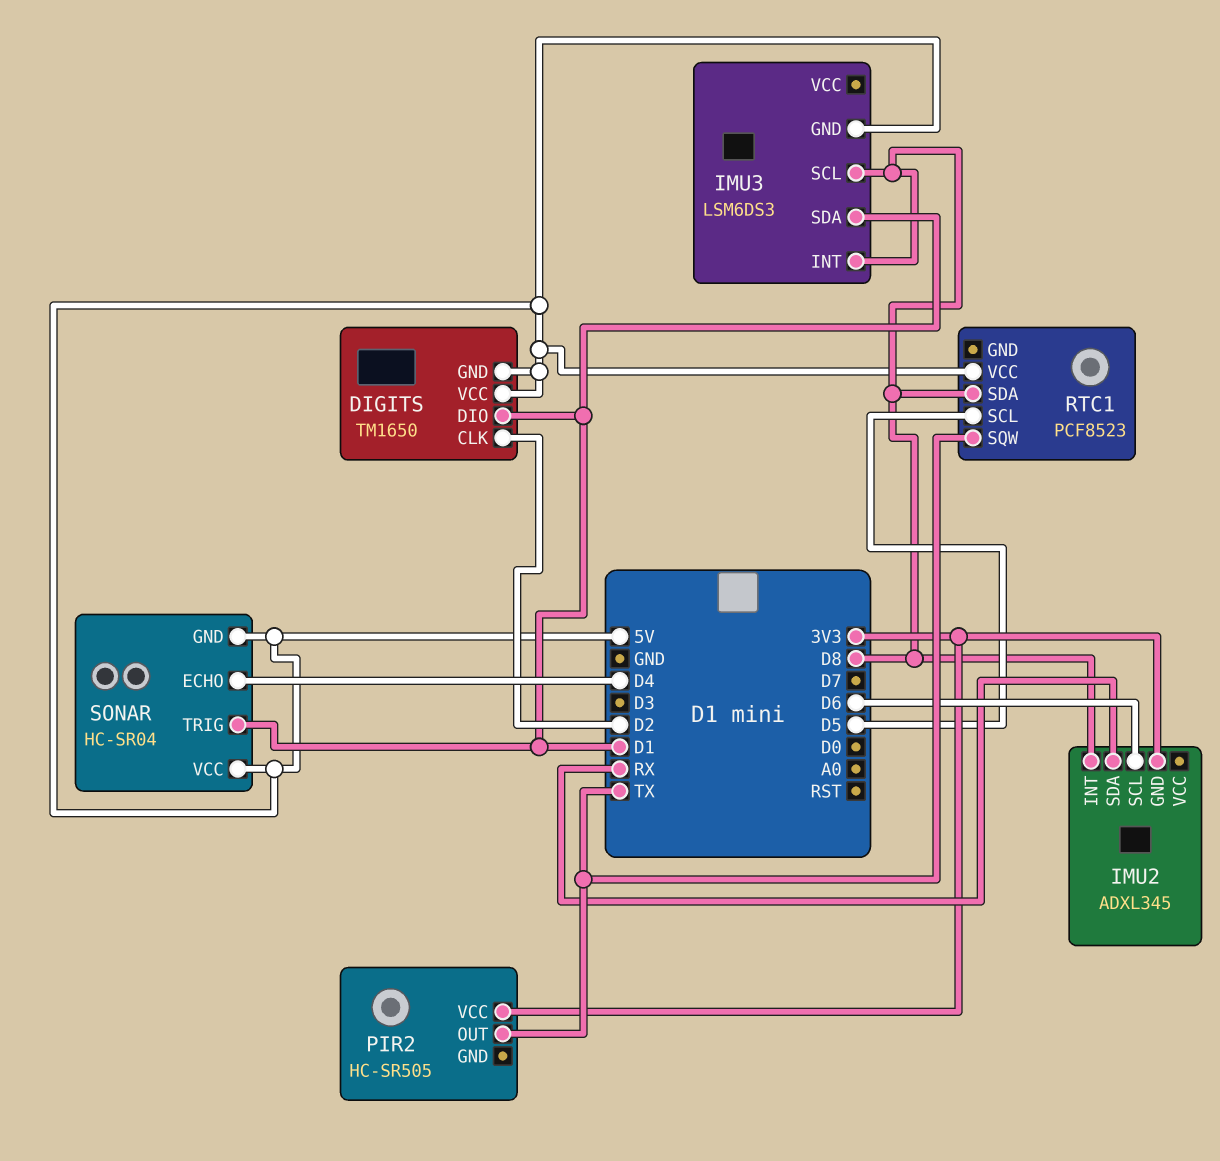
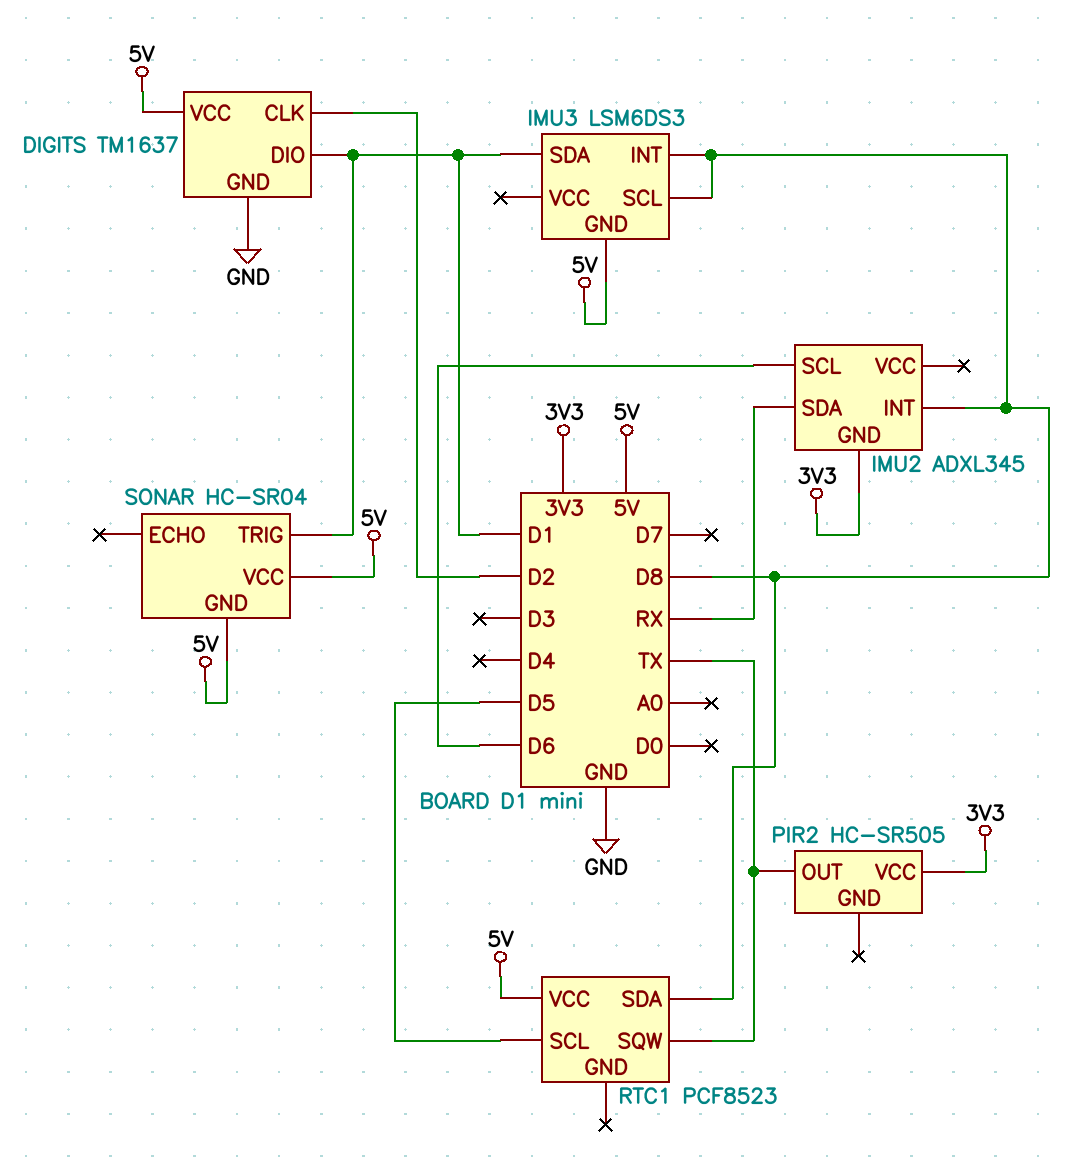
DIGITS: TM1650 -> TM1637
DIGITS pin GND: 5V -> GND
SONAR pin ECHO: D4 -> none

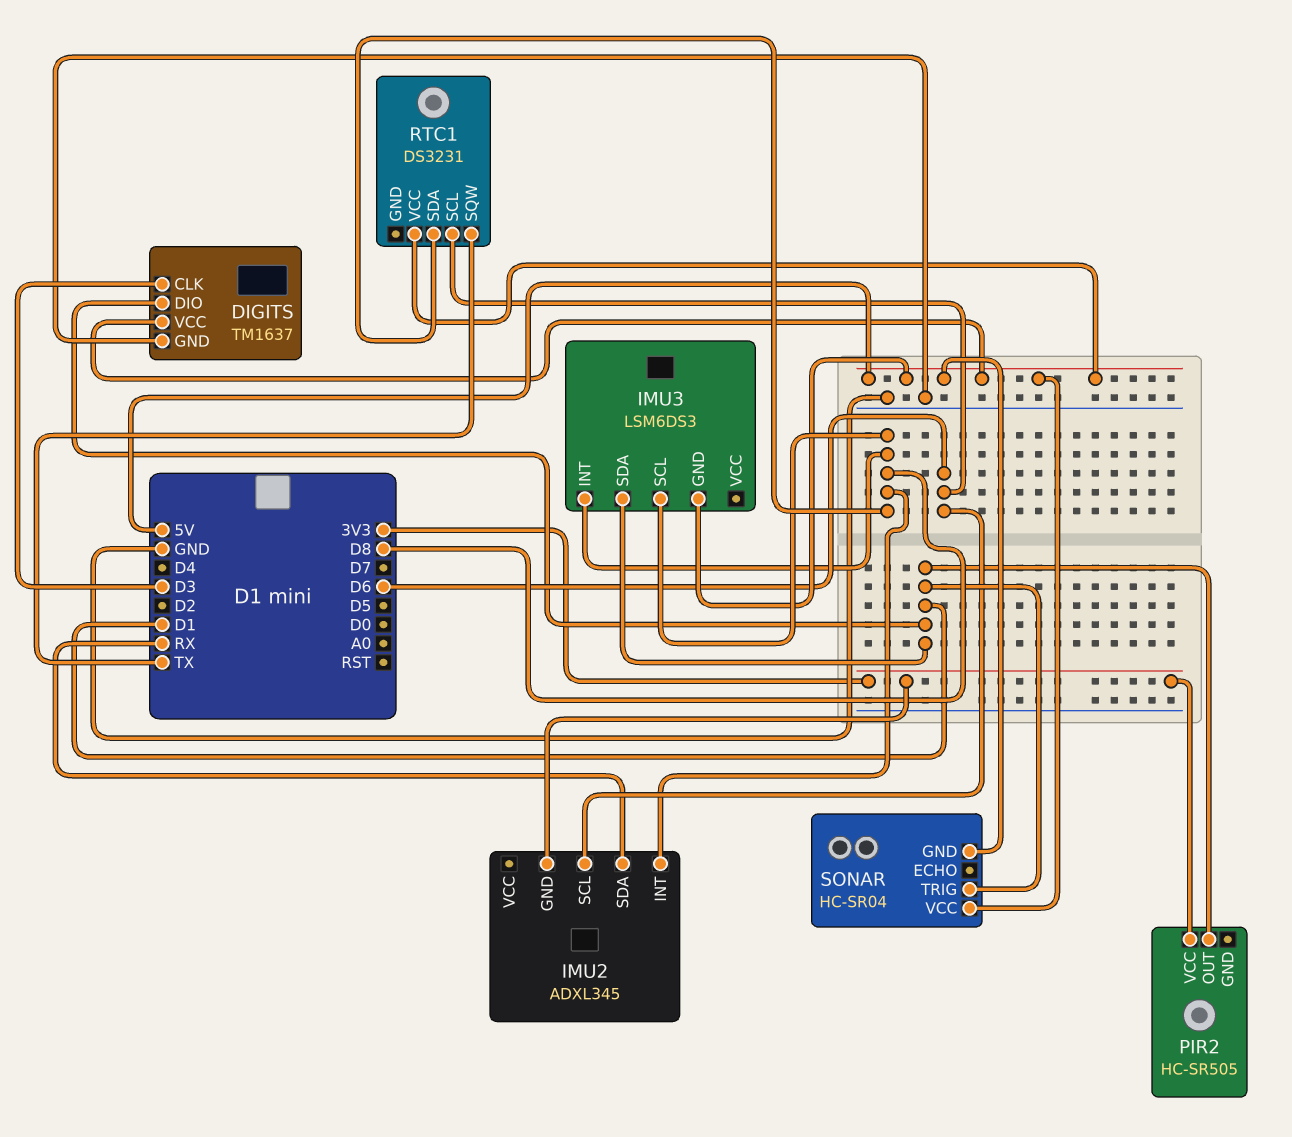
DIGITS pin CLK: D2 -> D3
PIR2 pin OUT: TX -> D1
RTC1: PCF8523 -> DS3231
RTC1 pin SCL: D5 -> D6

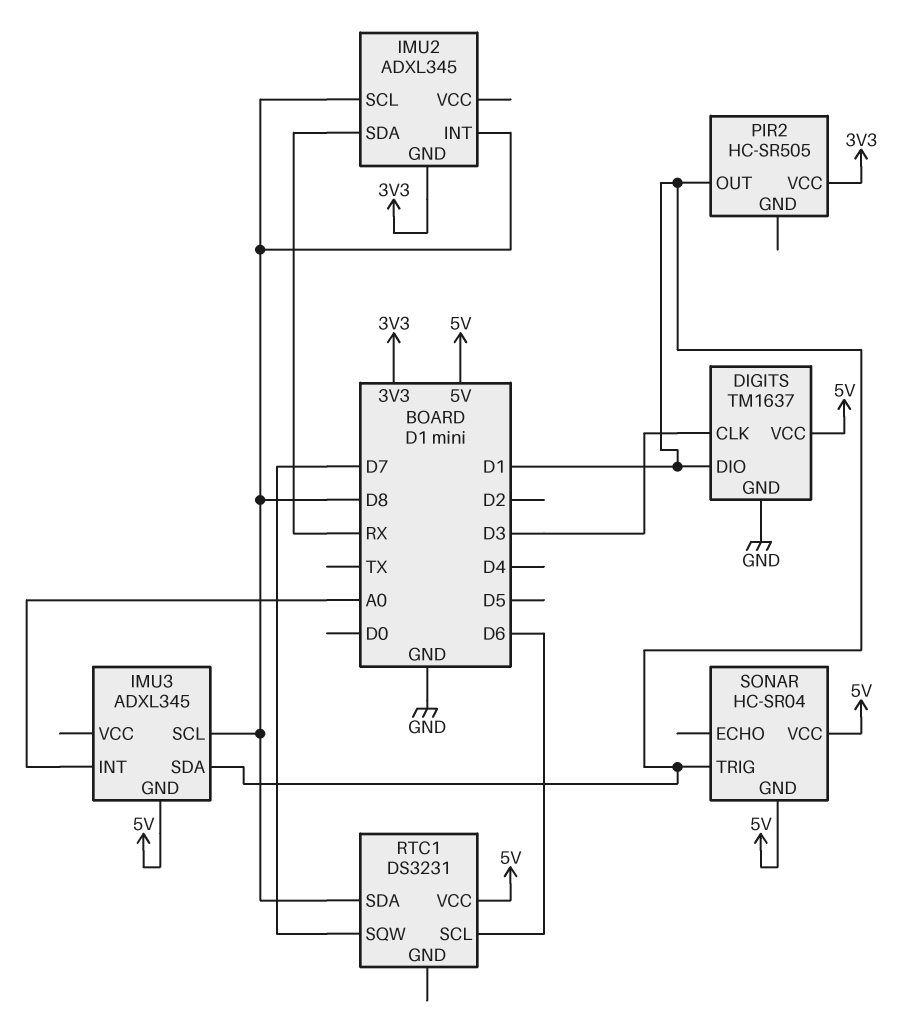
IMU2 pin SCL: D6 -> D8
IMU3: LSM6DS3 -> ADXL345
IMU3 pin INT: D8 -> A0
RTC1 pin SQW: TX -> D7

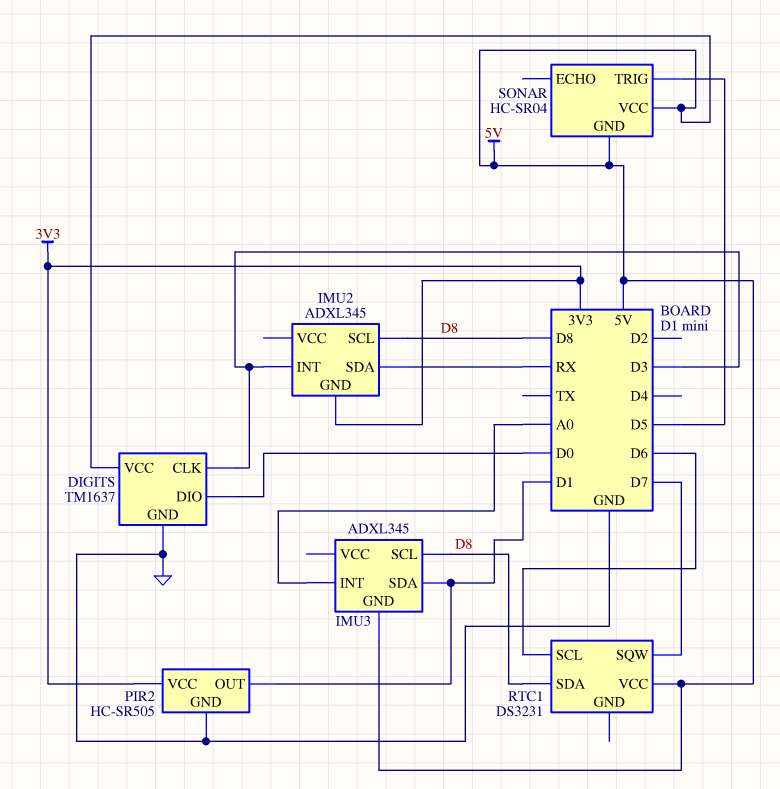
DIGITS pin DIO: D1 -> D0
IMU2 pin INT: D8 -> D3
PIR2 pin GND: none -> GND
SONAR pin TRIG: D1 -> D5

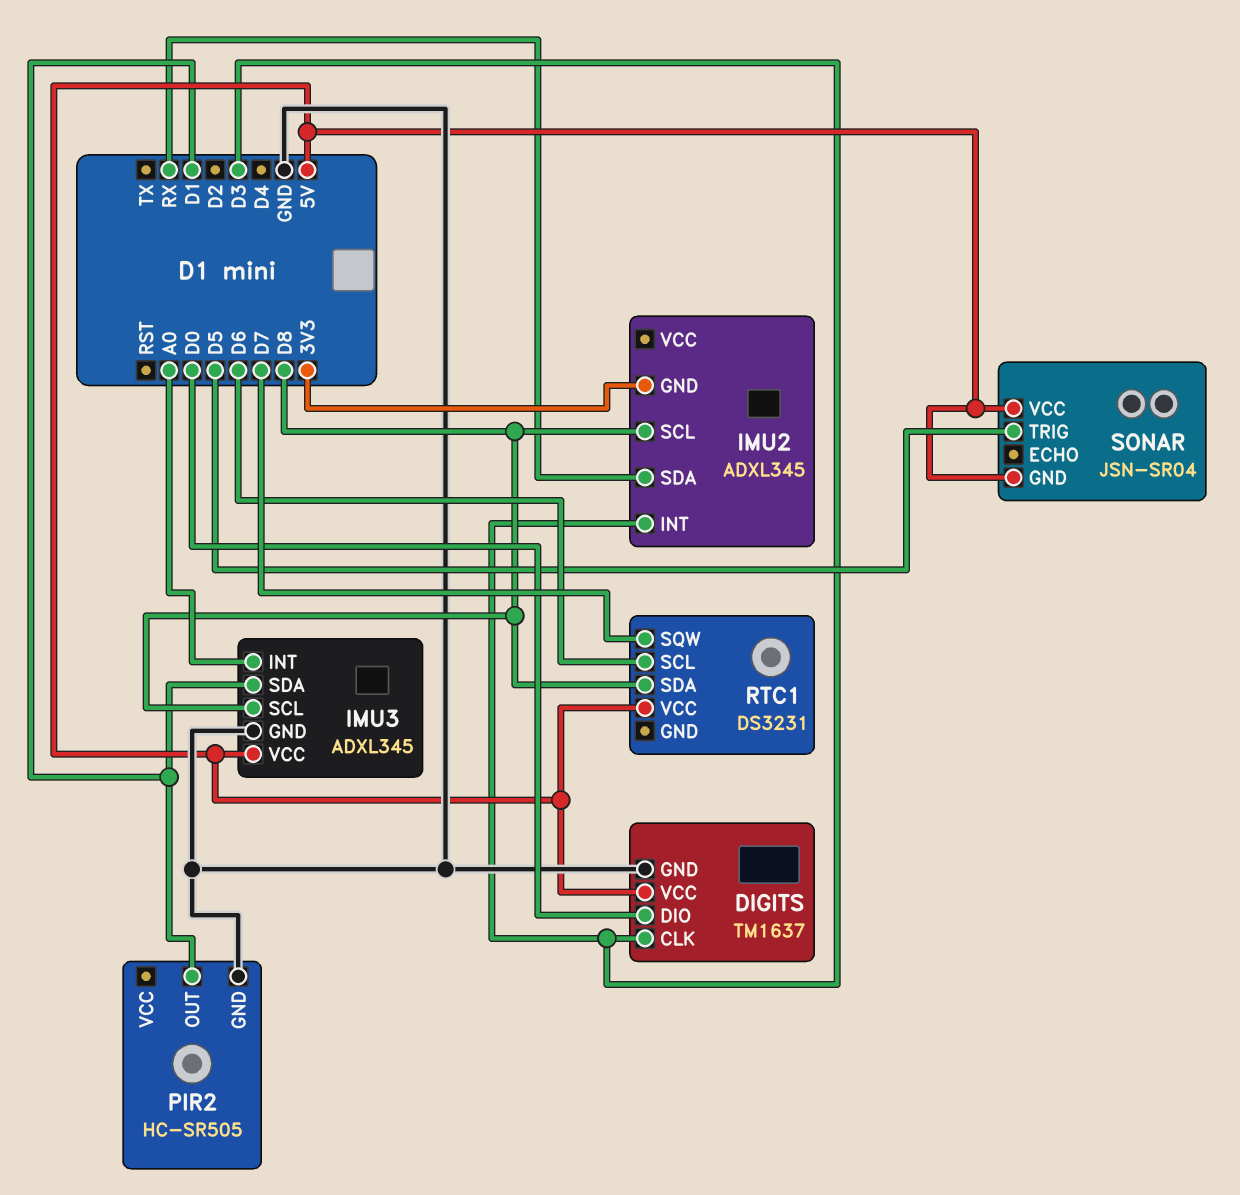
IMU3 pin GND: 5V -> GND
IMU3 pin VCC: none -> 5V
PIR2 pin VCC: 3V3 -> none
SONAR: HC-SR04 -> JSN-SR04

